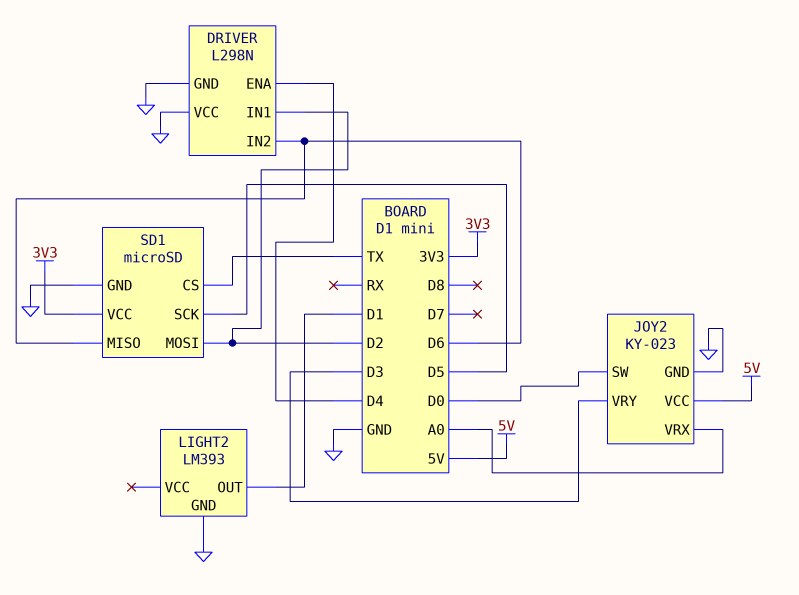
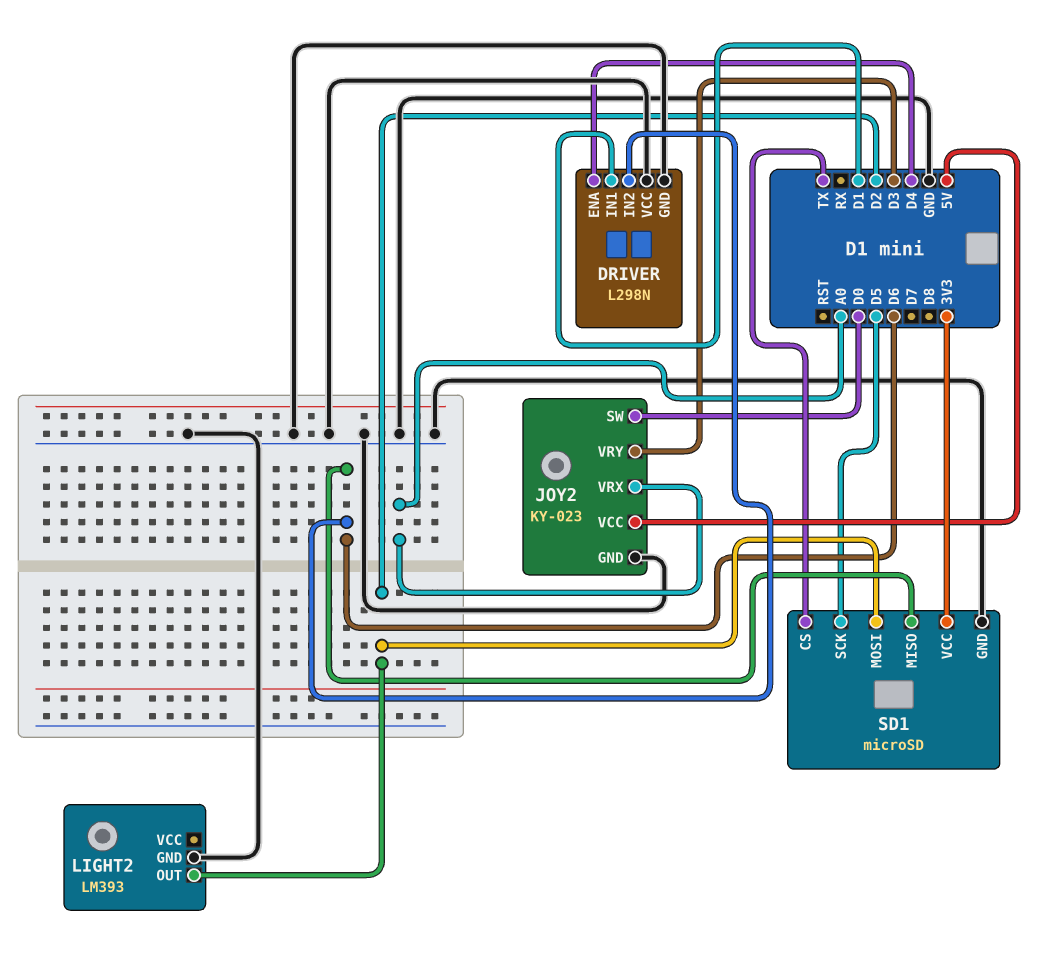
DRIVER pin IN1: D2 -> D1
LIGHT2 pin OUT: D1 -> D2

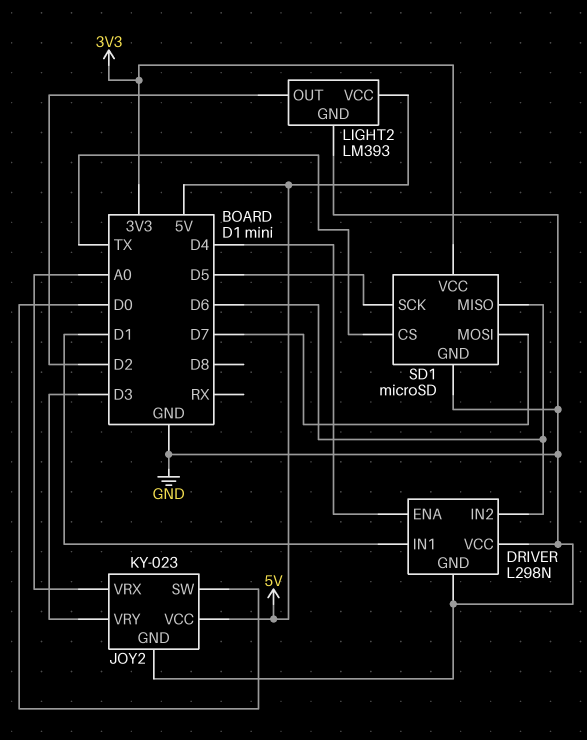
LIGHT2 pin VCC: none -> 5V
SD1 pin MOSI: D2 -> D7

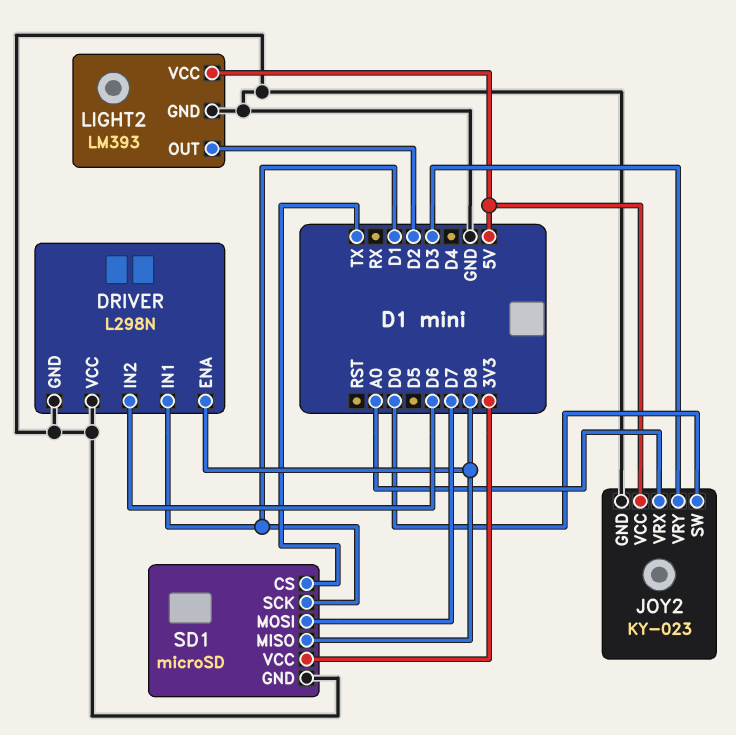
DRIVER pin ENA: D4 -> D8
SD1 pin MISO: D6 -> D8
SD1 pin SCK: D5 -> D1

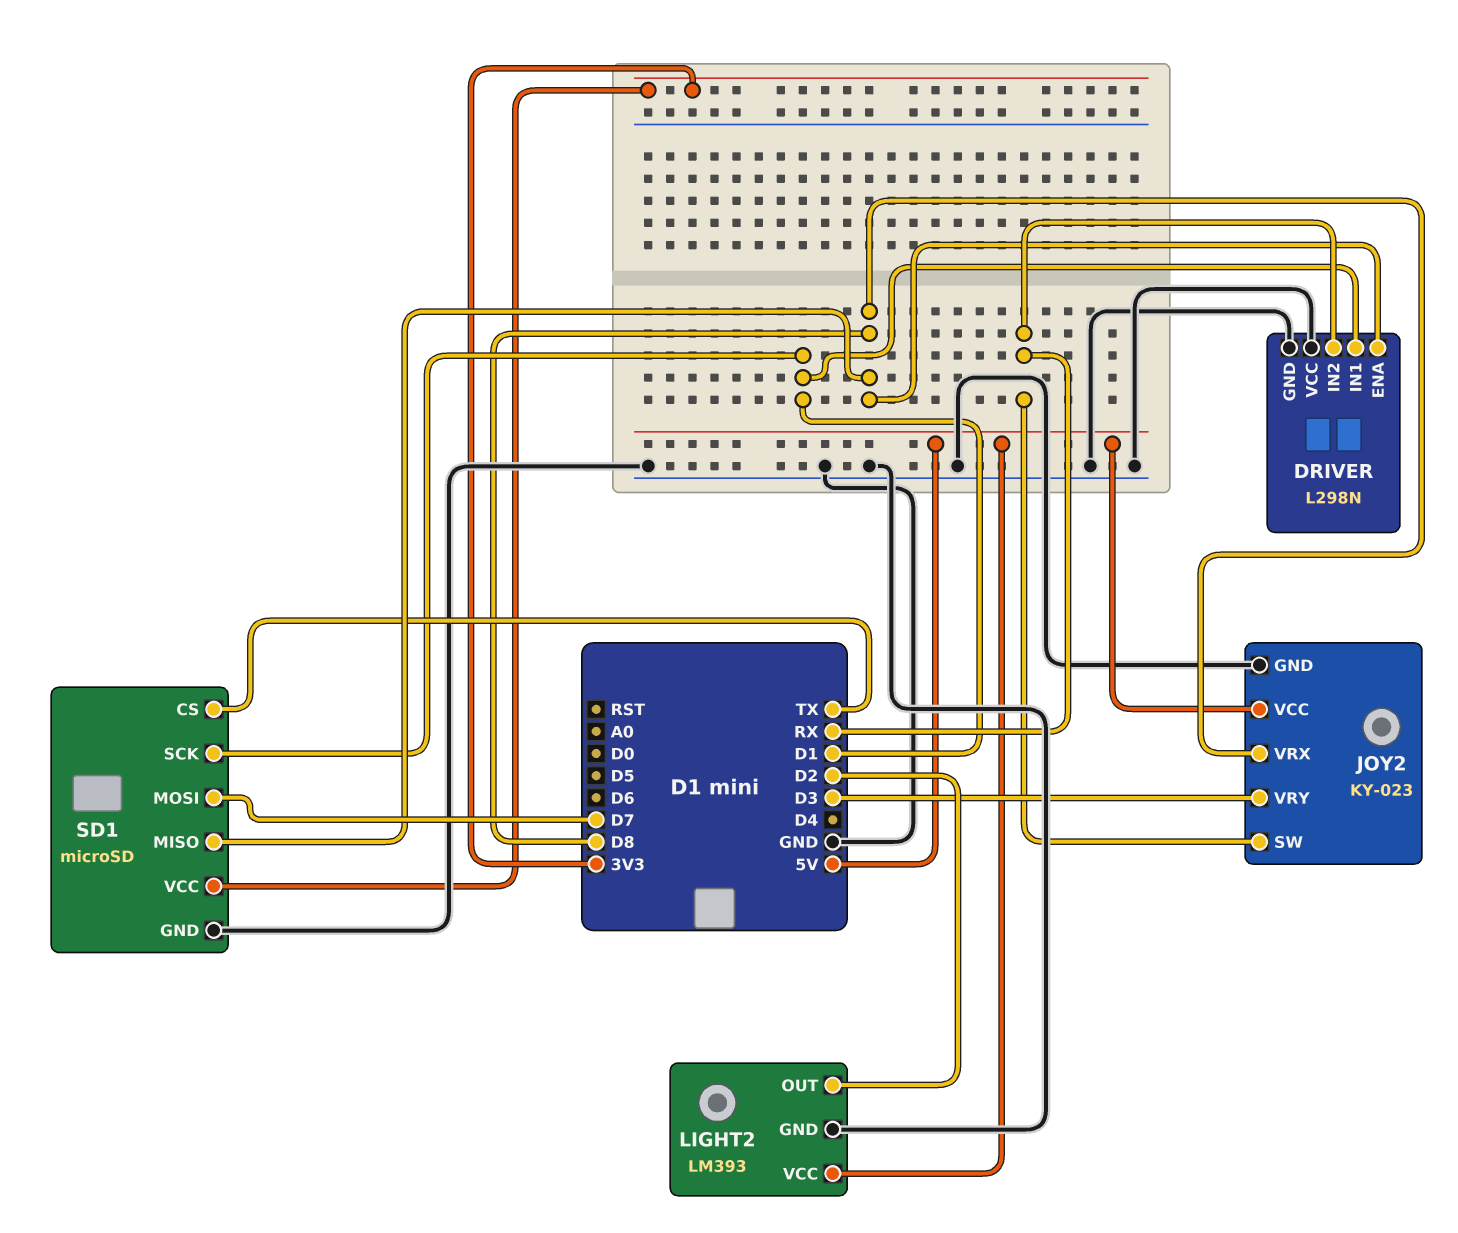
DRIVER pin IN2: D6 -> RX
JOY2 pin SW: D0 -> RX
JOY2 pin VRX: A0 -> D8

